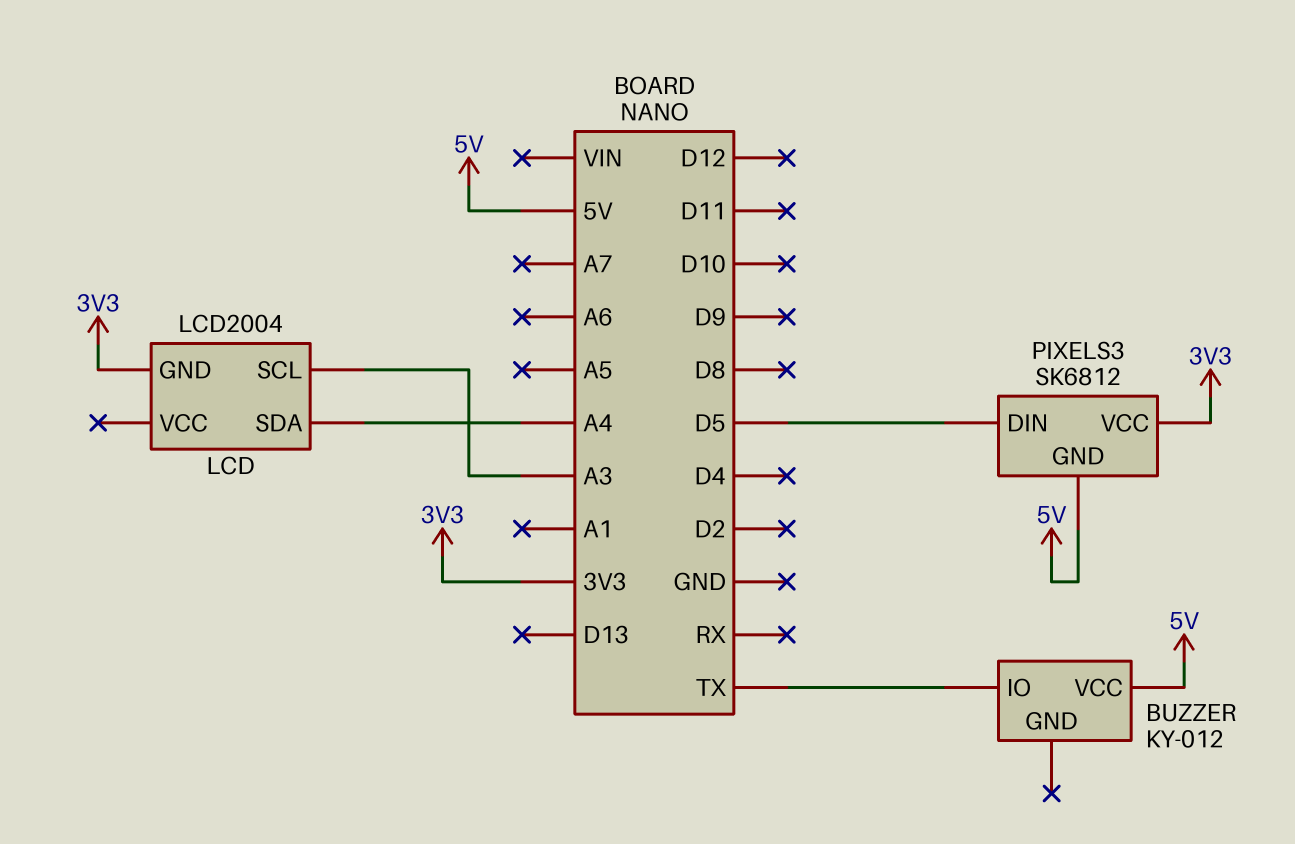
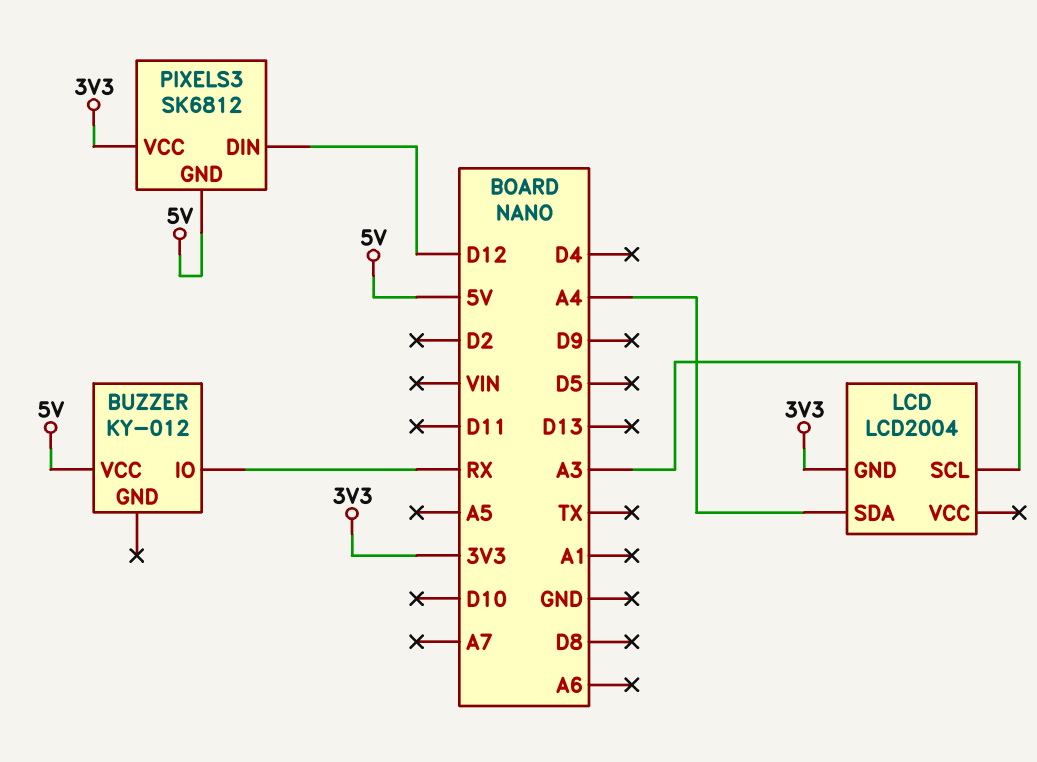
BUZZER pin IO: TX -> RX
PIXELS3 pin DIN: D5 -> D12

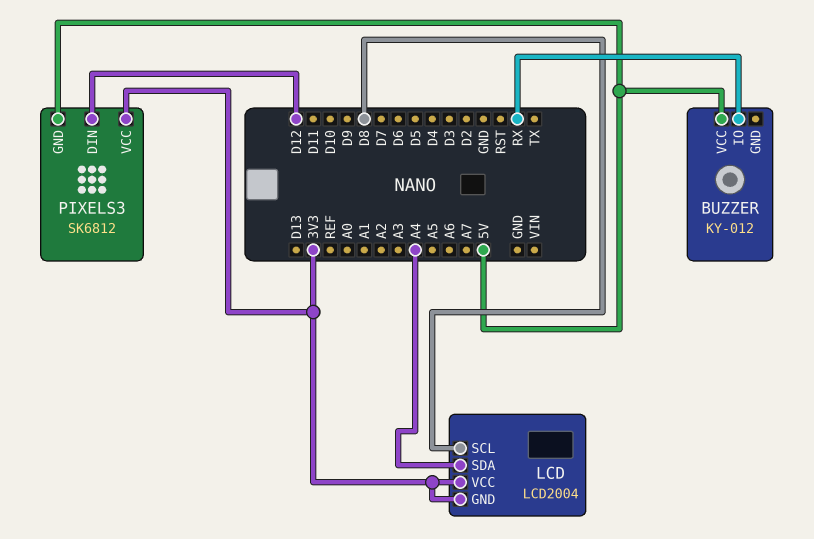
LCD pin SCL: A3 -> D8
LCD pin VCC: none -> 3V3

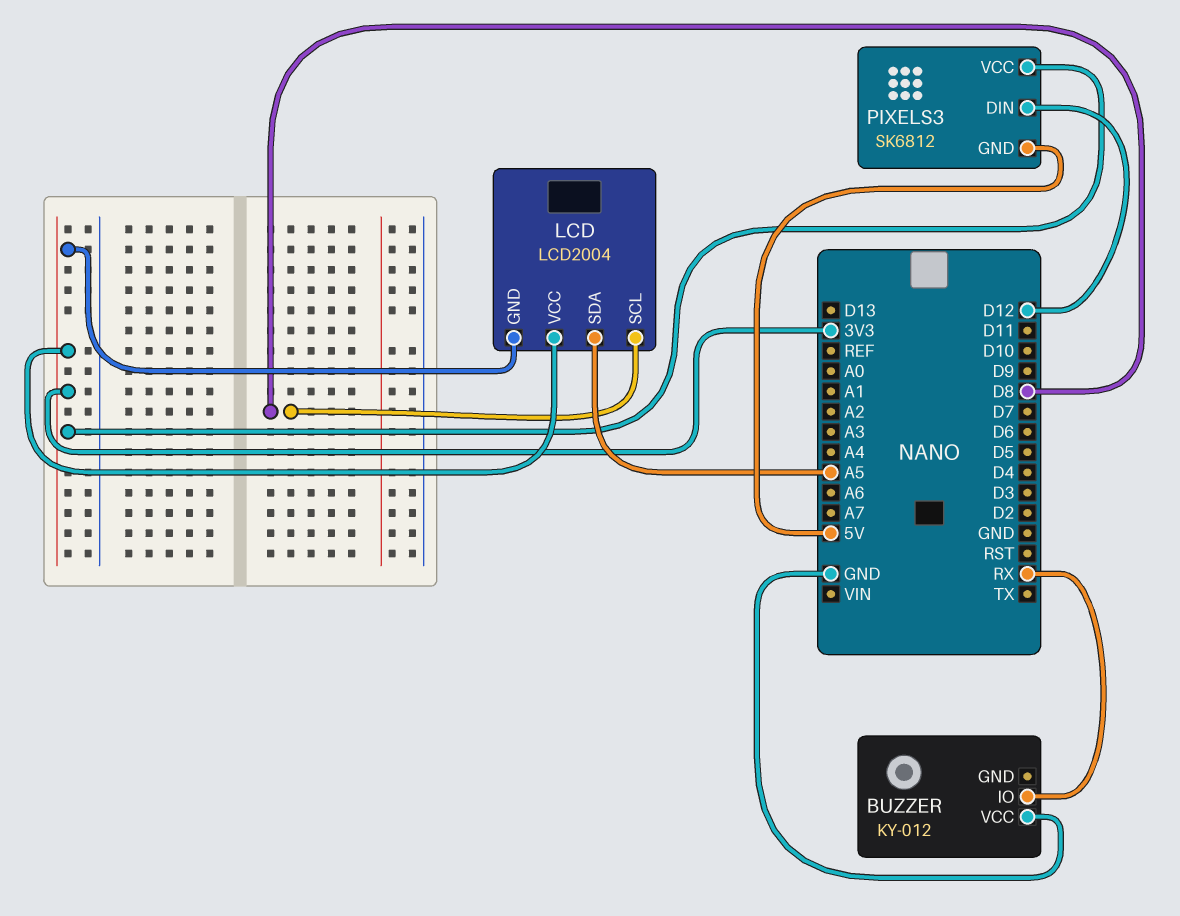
BUZZER pin VCC: 5V -> GND
LCD pin SDA: A4 -> A5

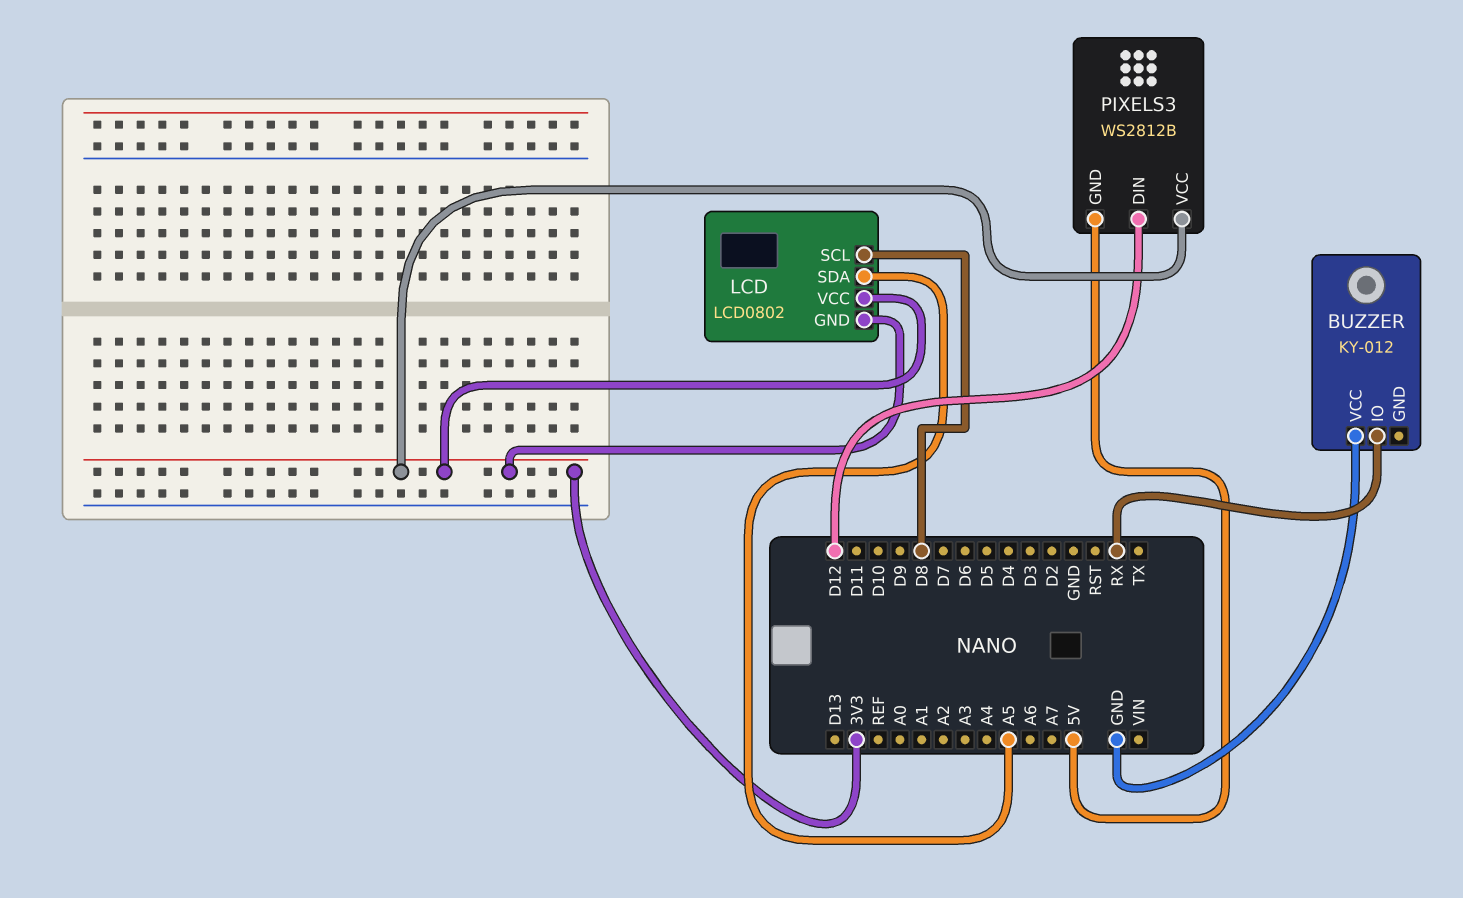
LCD: LCD2004 -> LCD0802
PIXELS3: SK6812 -> WS2812B

